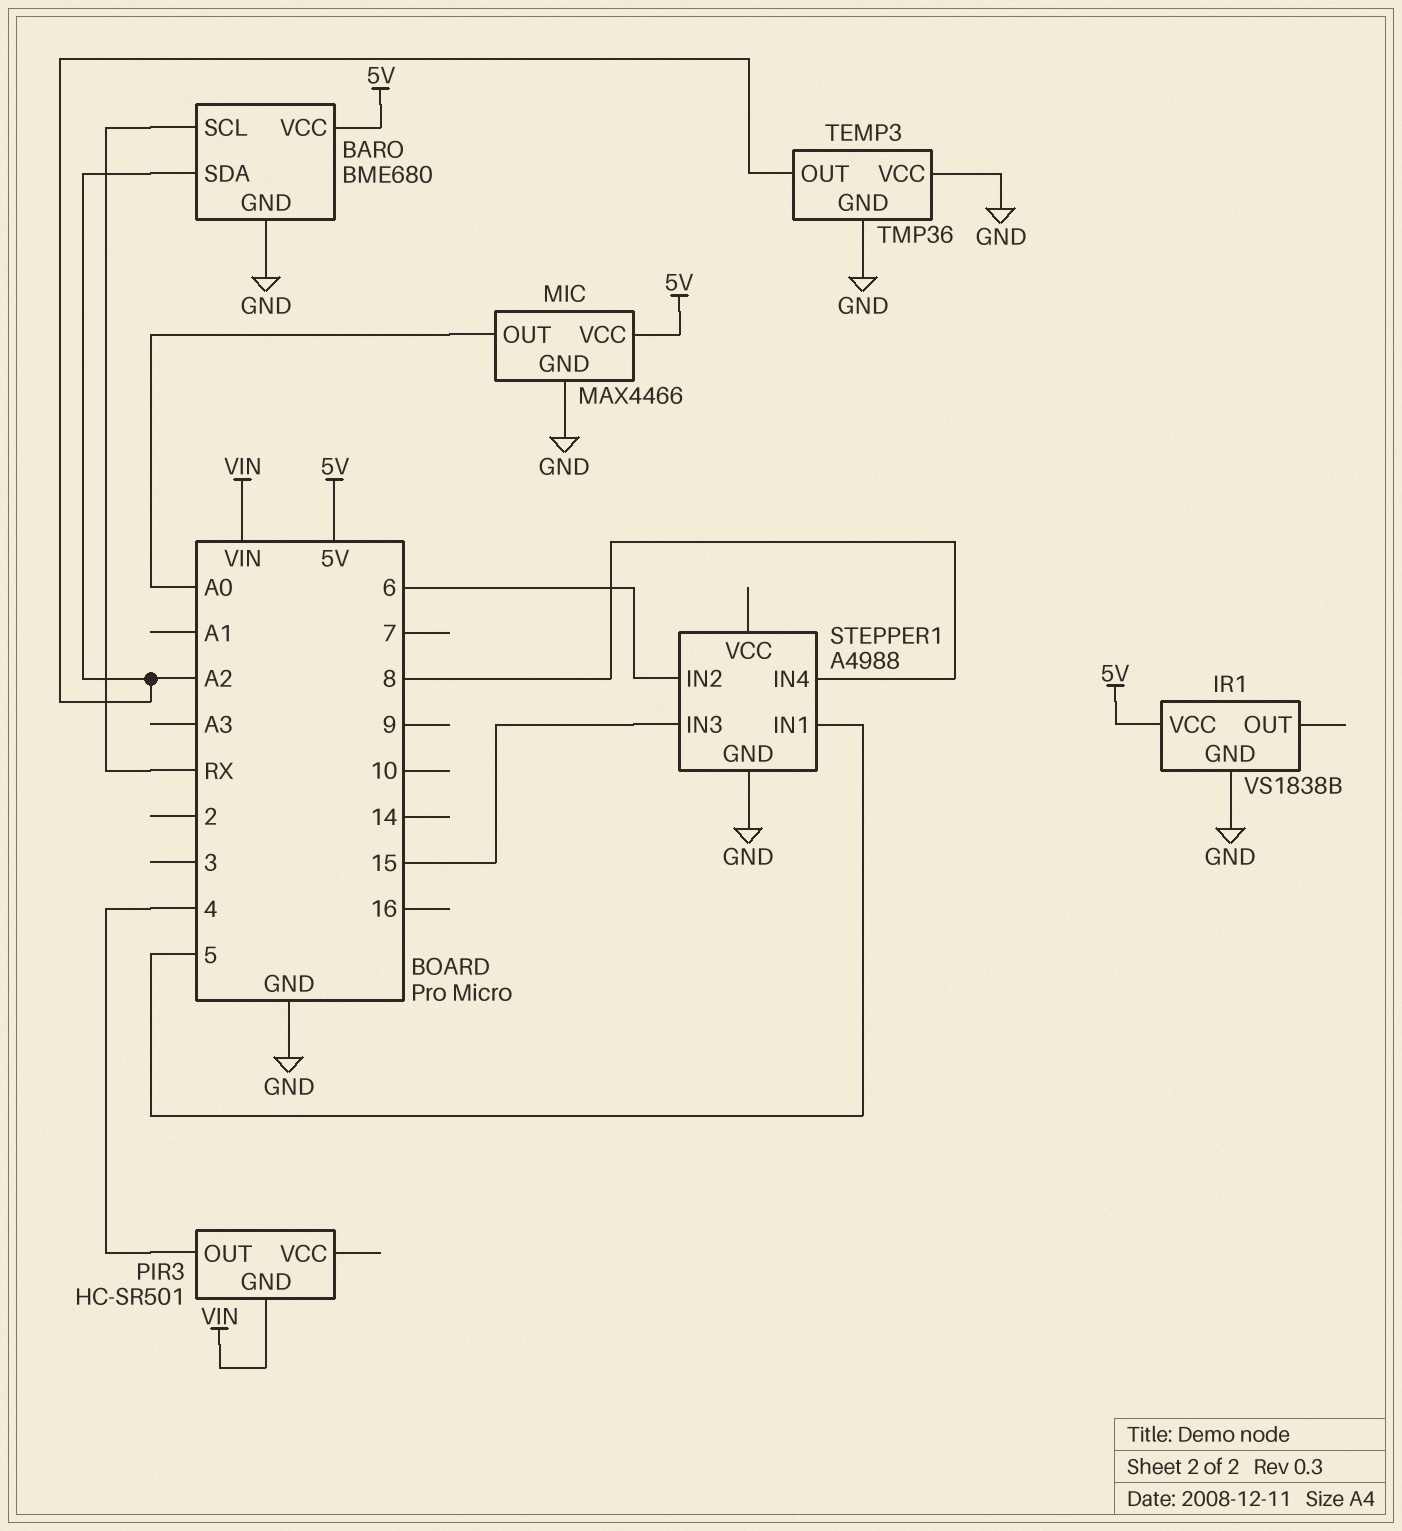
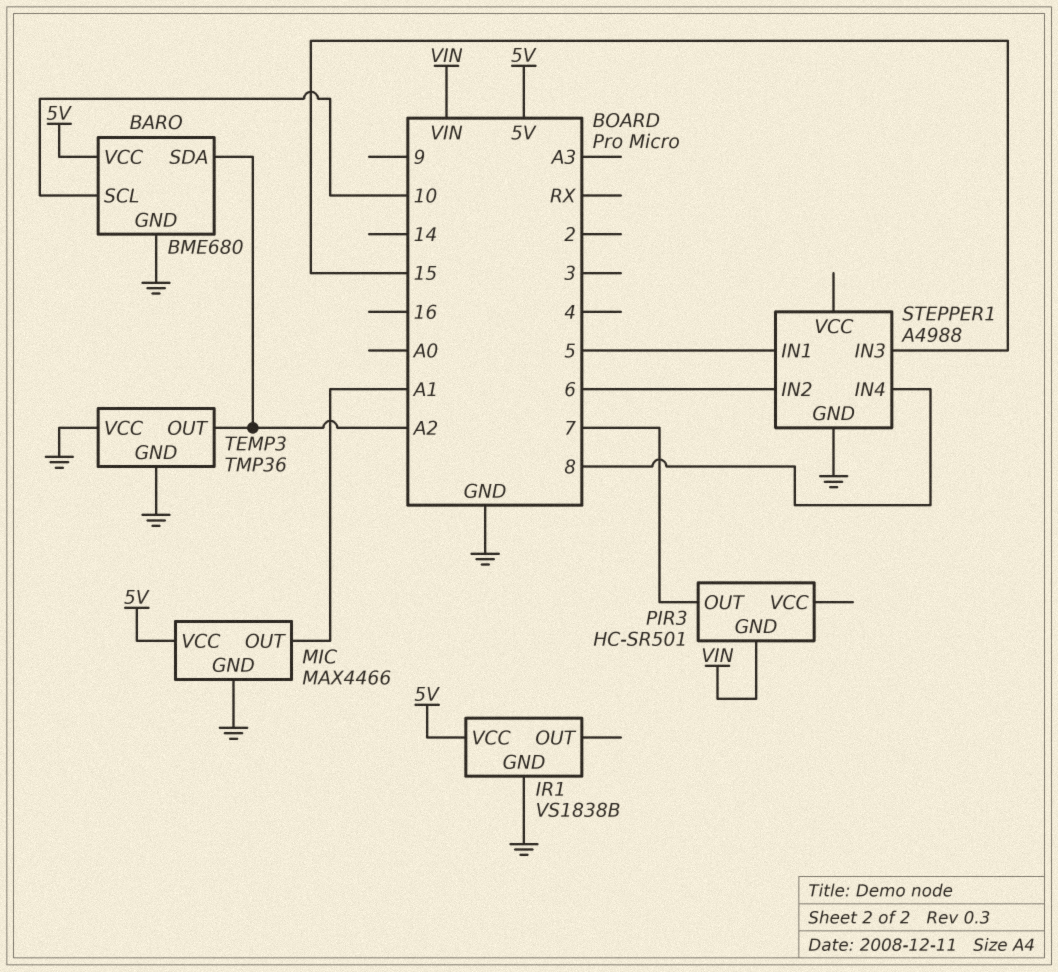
BARO pin SCL: RX -> 10
MIC pin OUT: A0 -> A1
PIR3 pin OUT: 4 -> 7

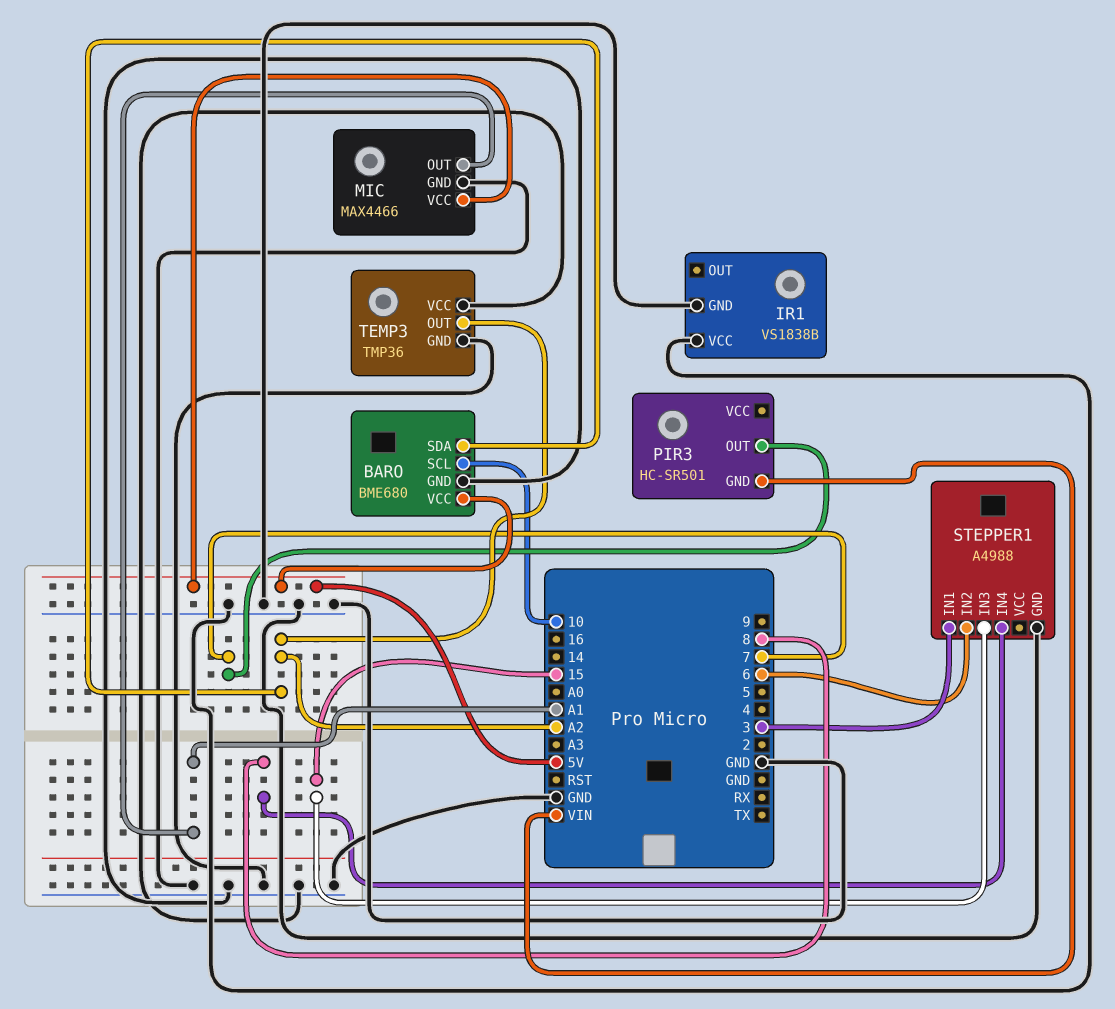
IR1 pin VCC: 5V -> GND
STEPPER1 pin IN1: 5 -> 3

